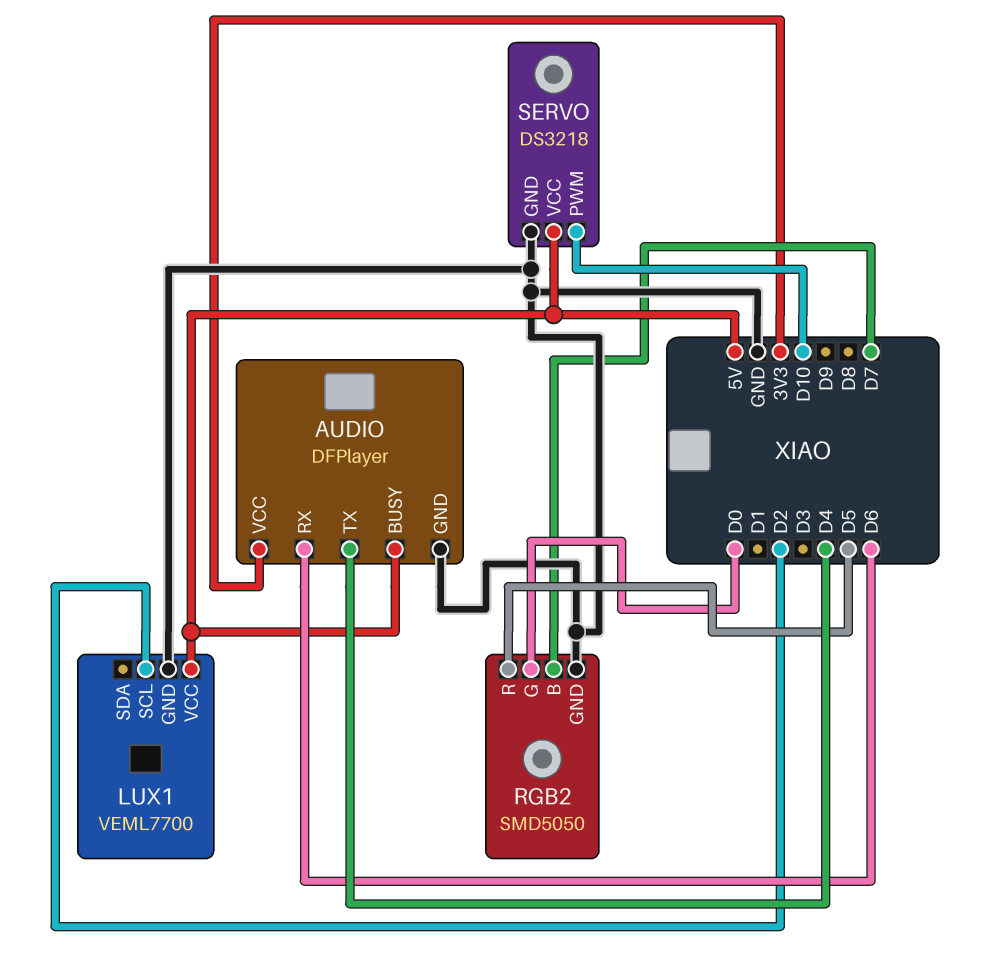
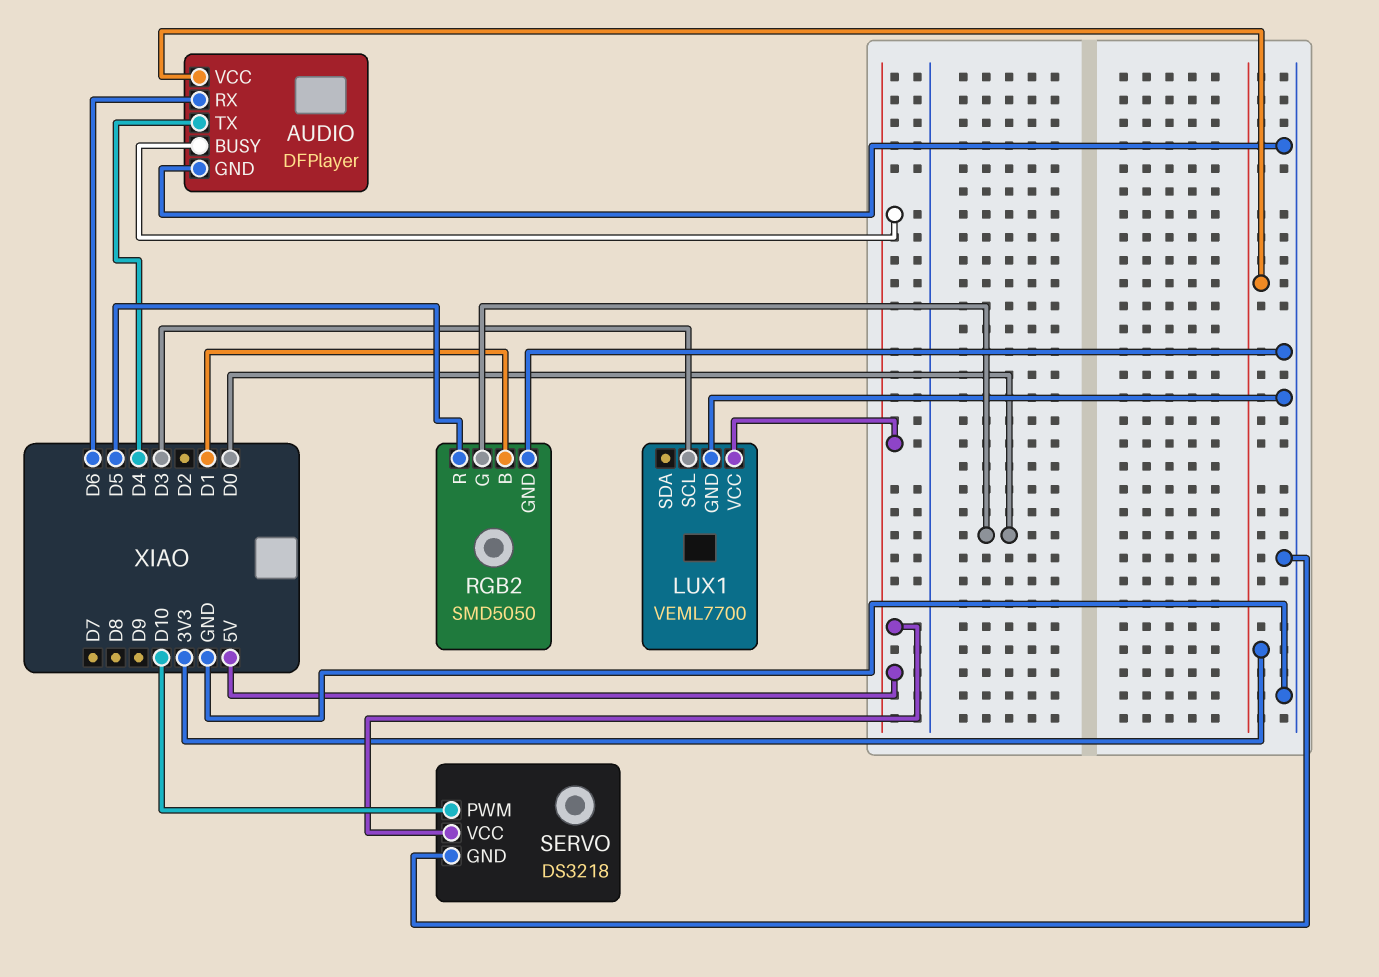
LUX1 pin SCL: D2 -> D3
RGB2 pin B: D7 -> D1

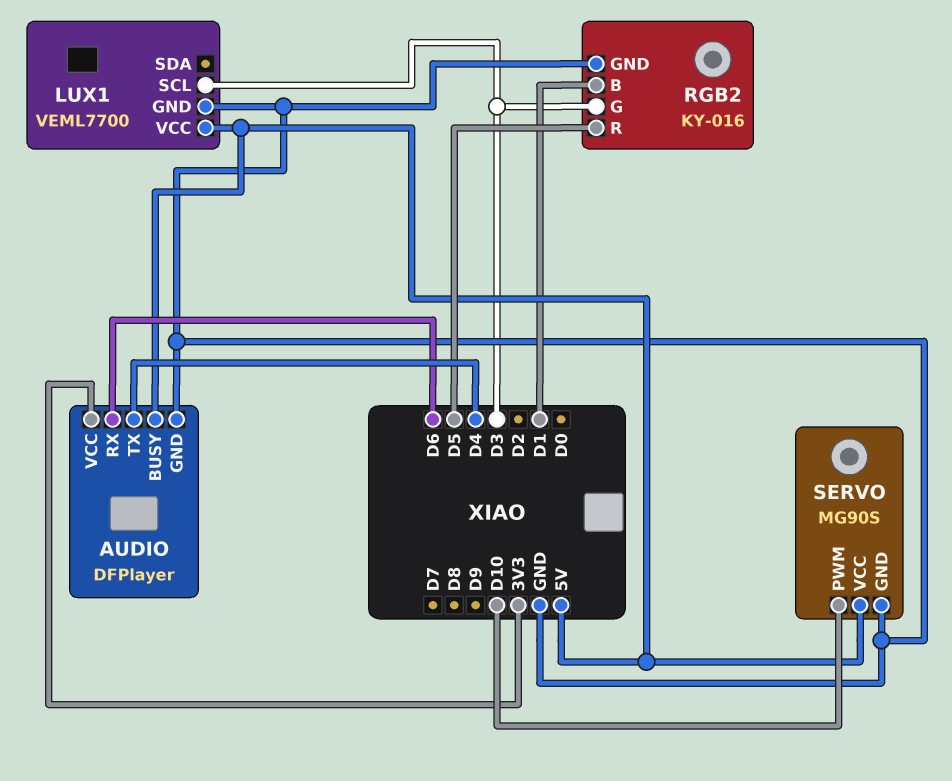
RGB2: SMD5050 -> KY-016
RGB2 pin G: D0 -> D3
SERVO: DS3218 -> MG90S

